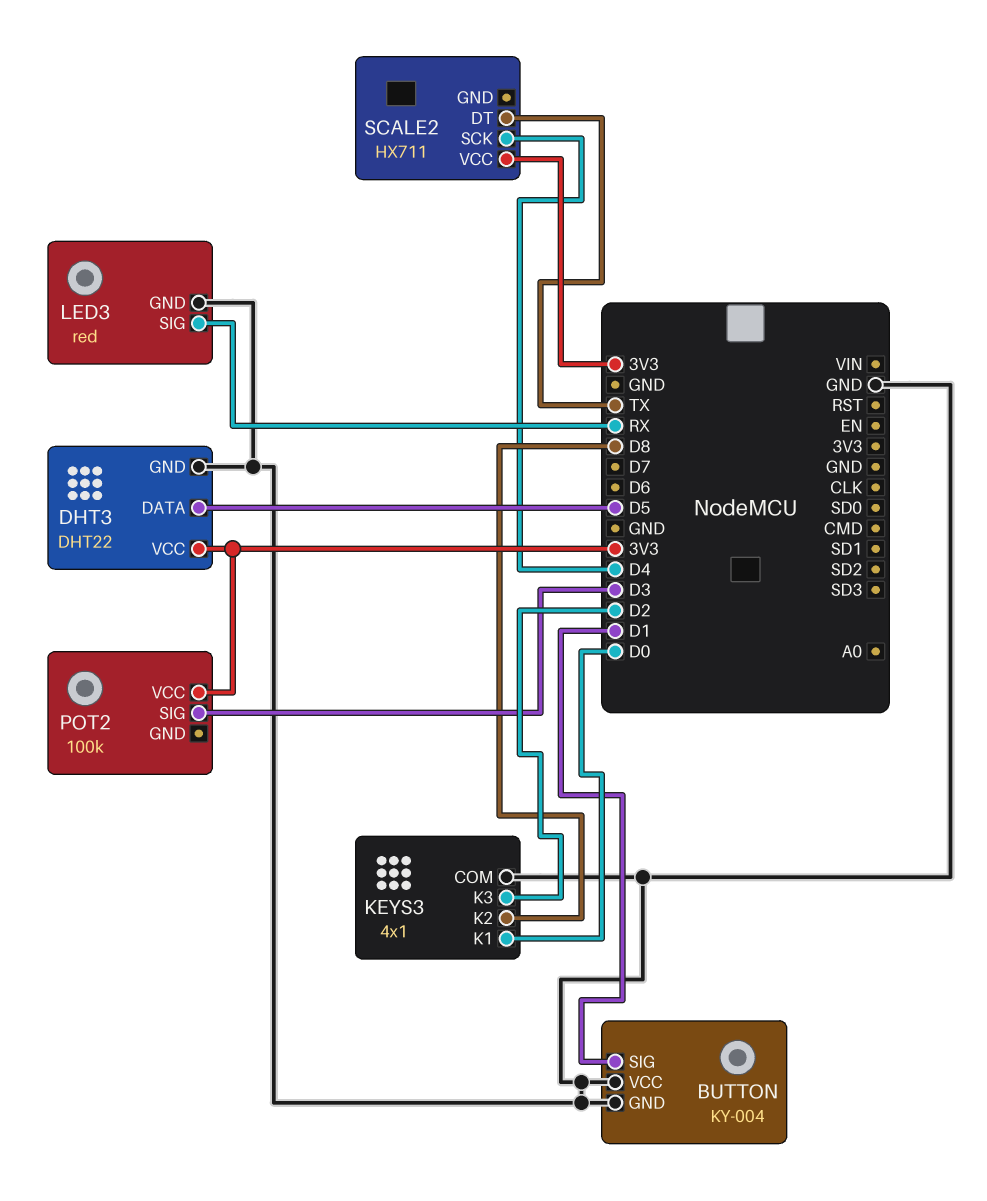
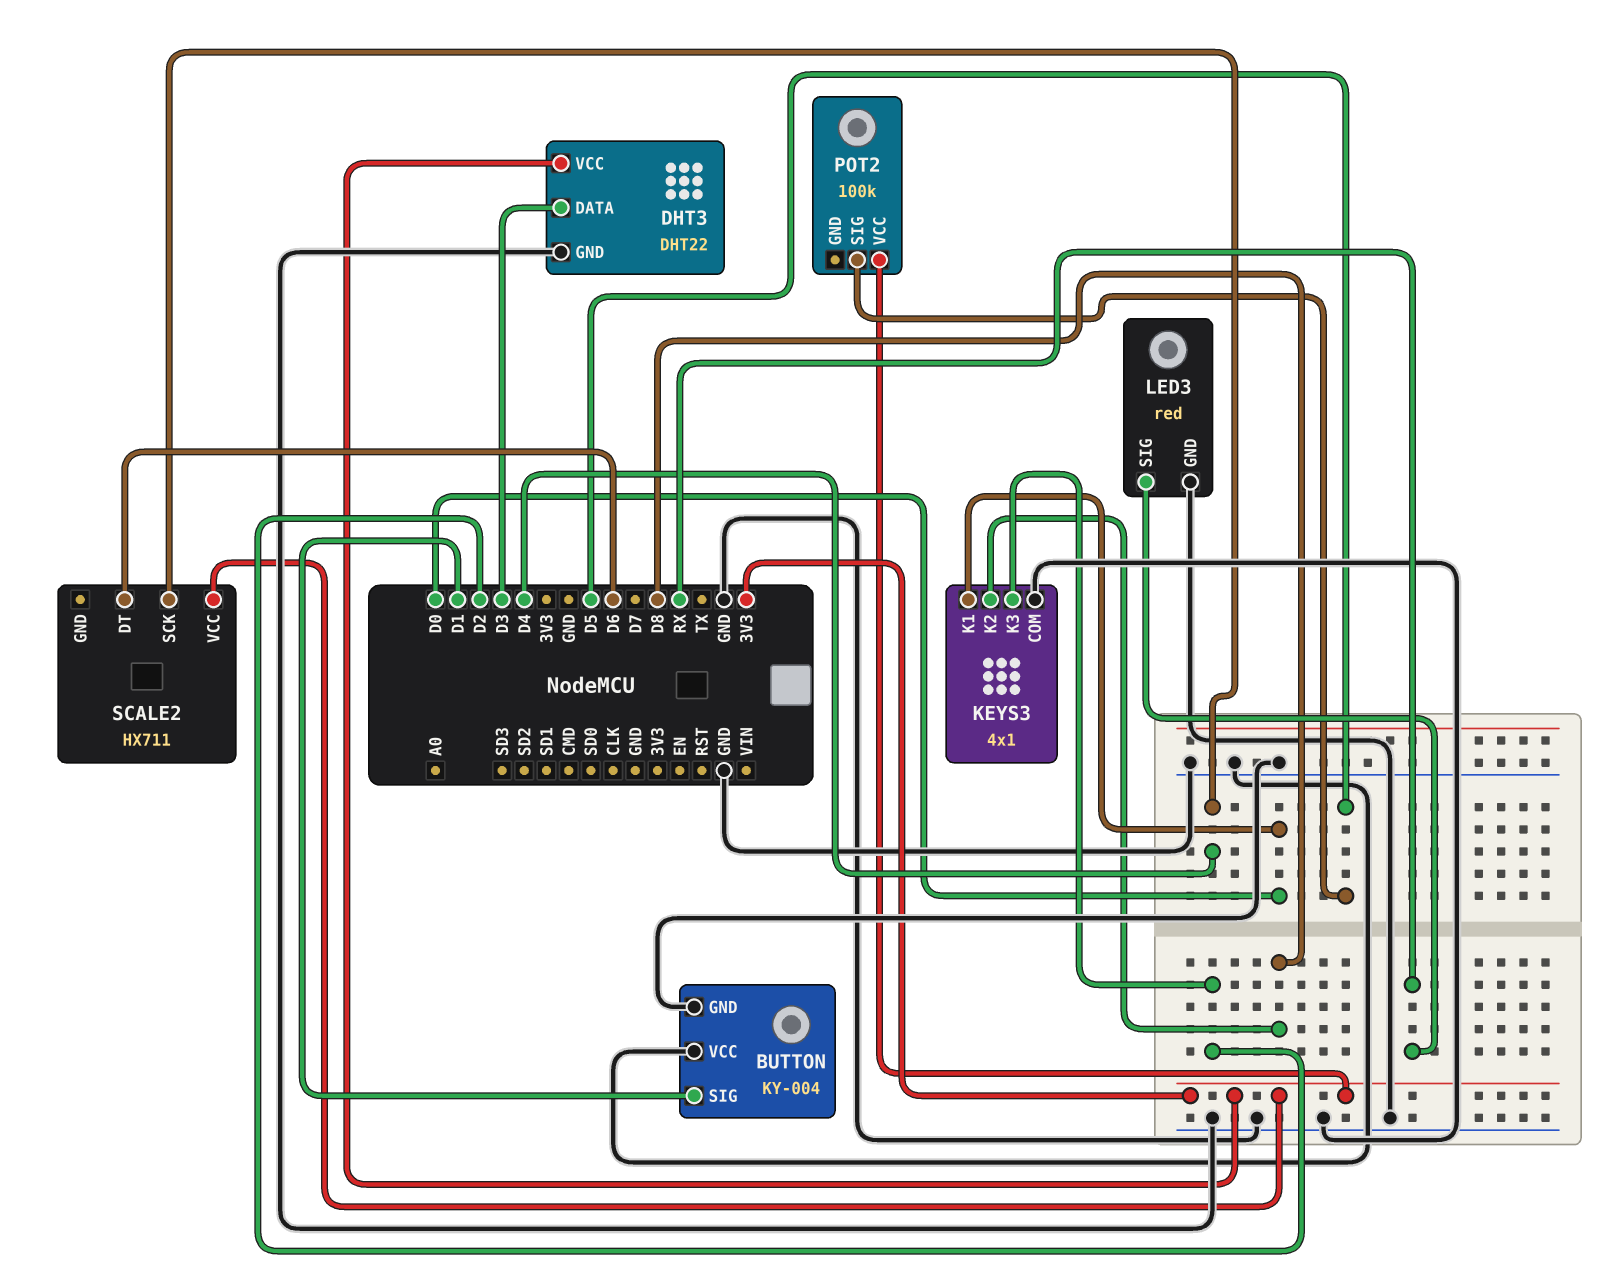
DHT3 pin DATA: D5 -> D3
POT2 pin SIG: D3 -> D5
SCALE2 pin DT: TX -> D6

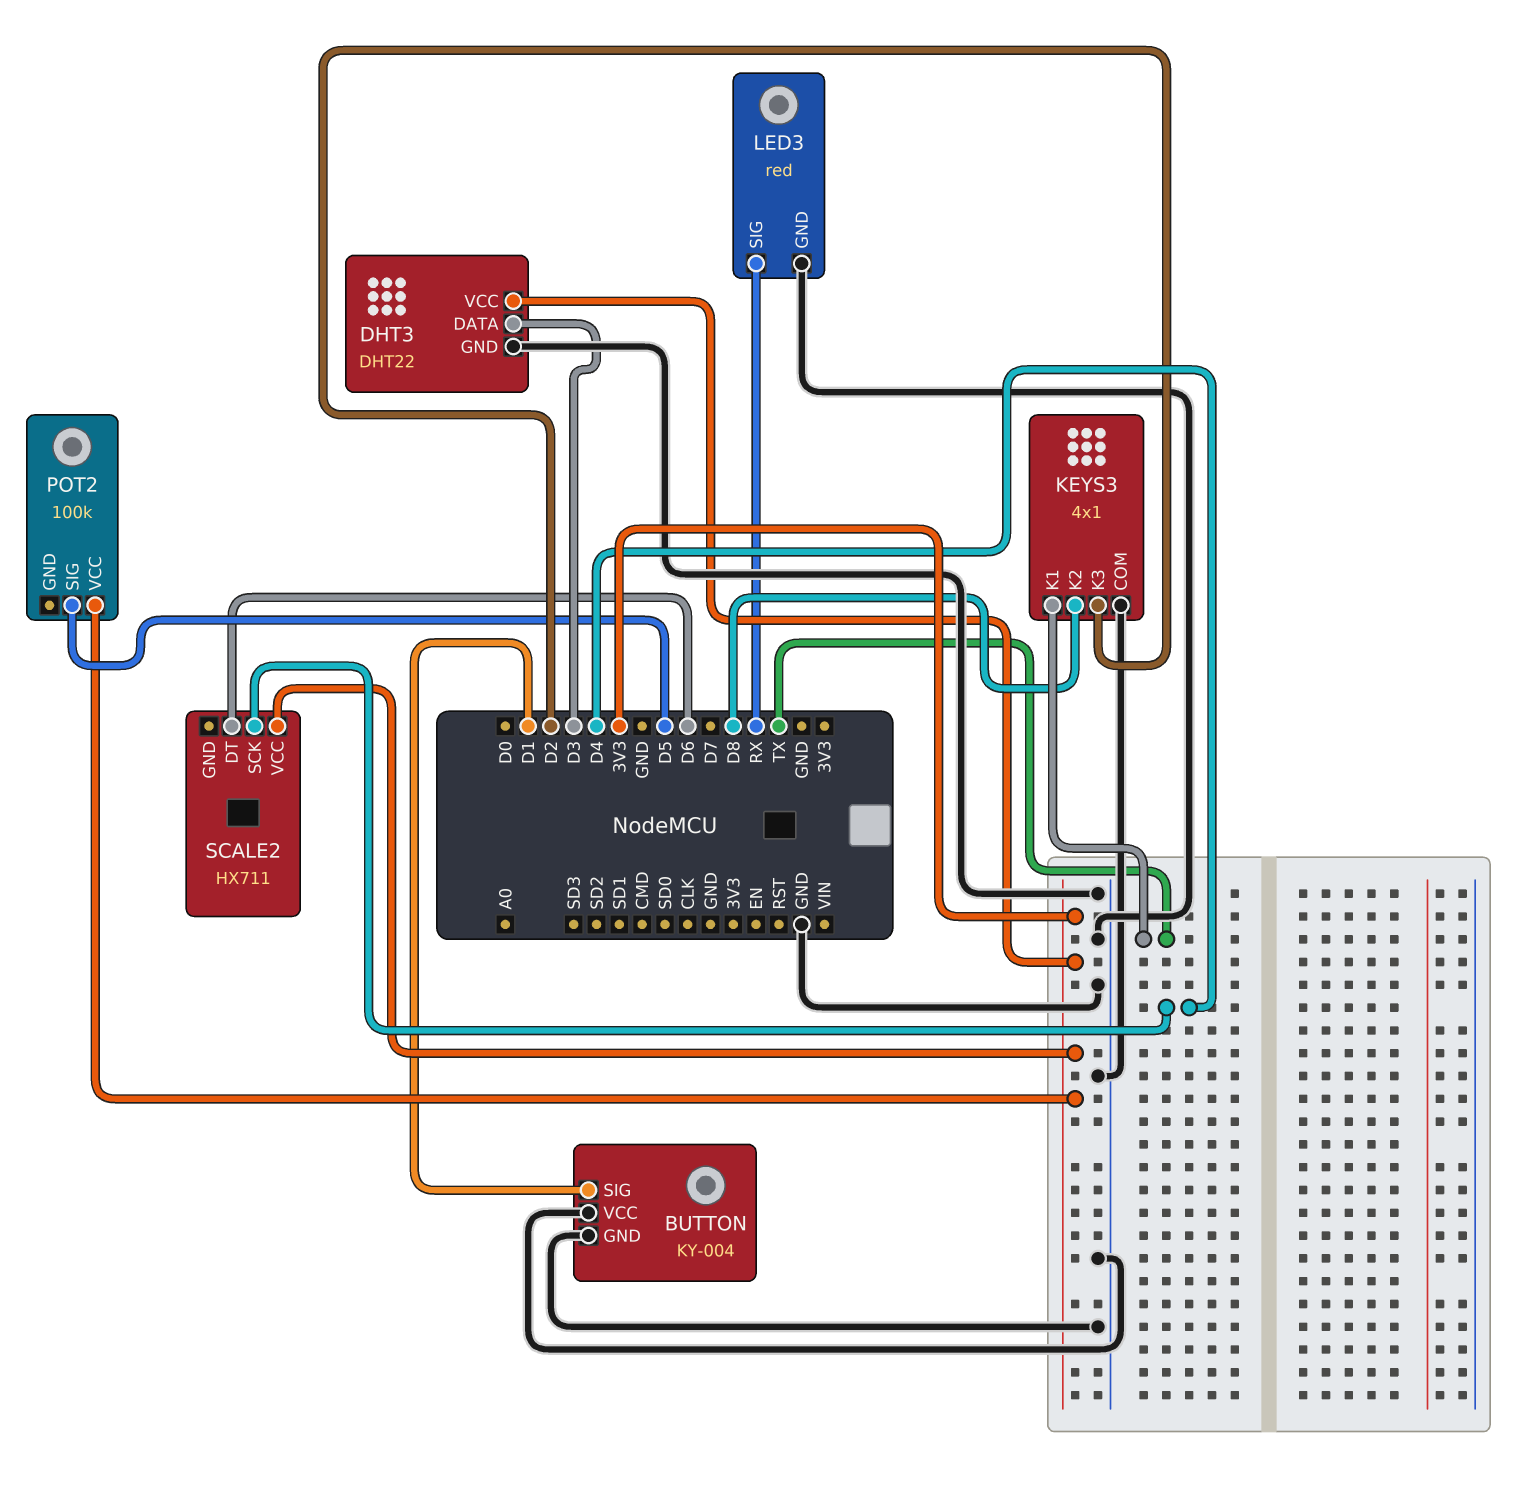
KEYS3 pin K1: D0 -> TX

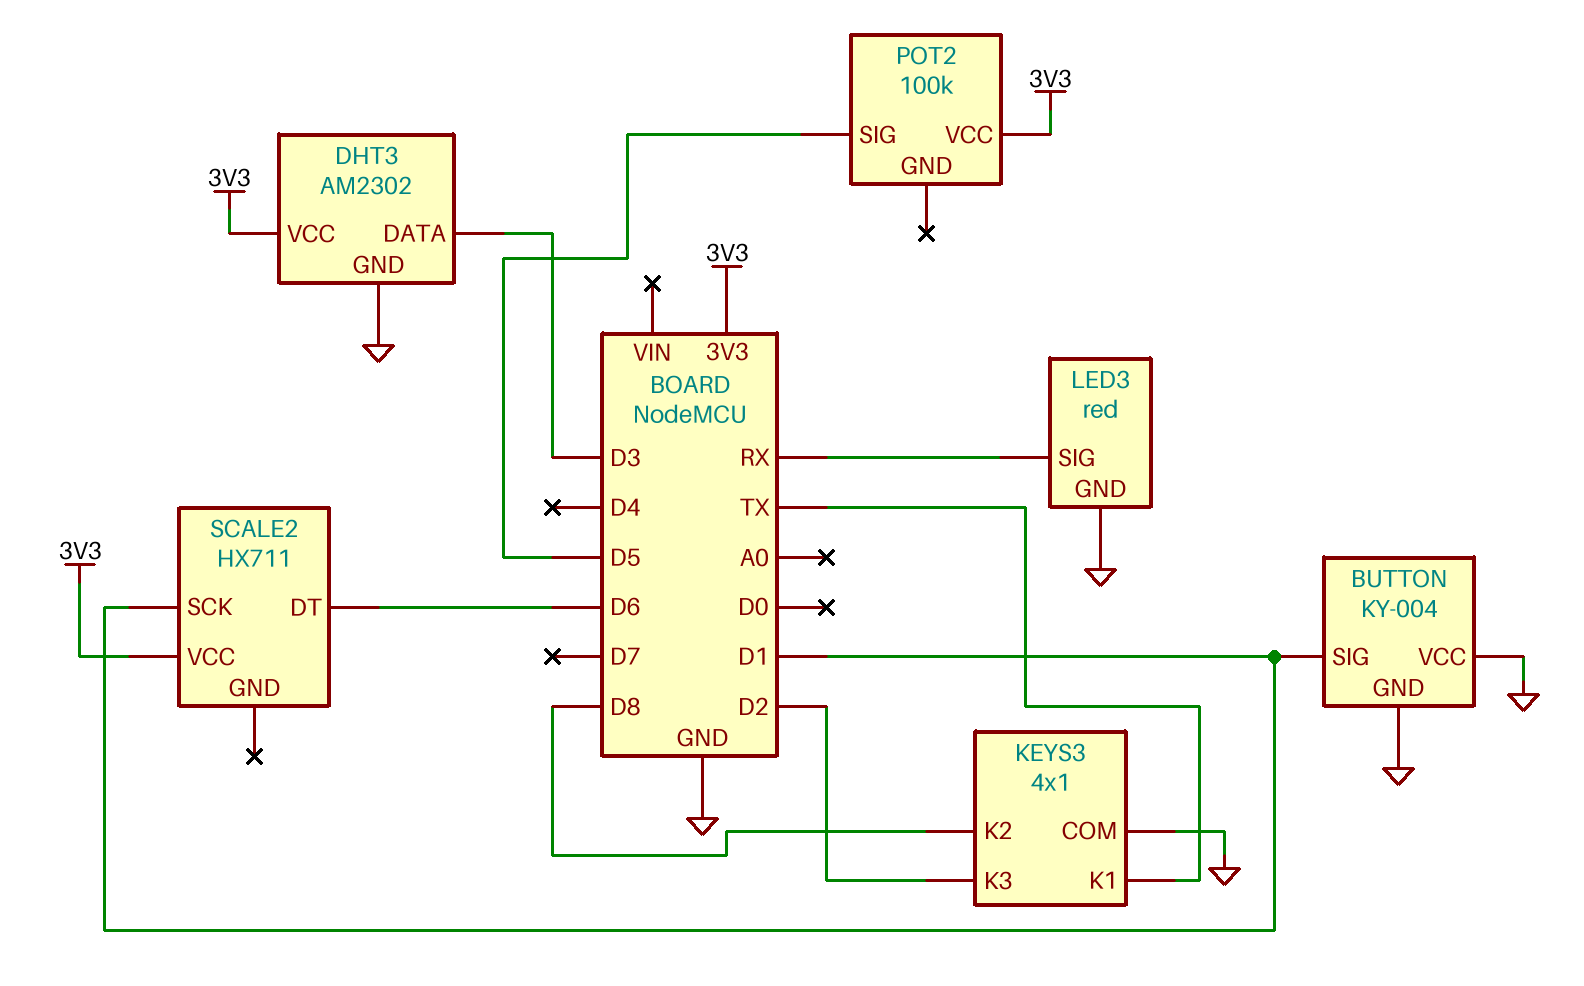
DHT3: DHT22 -> AM2302
SCALE2 pin SCK: D4 -> D1

